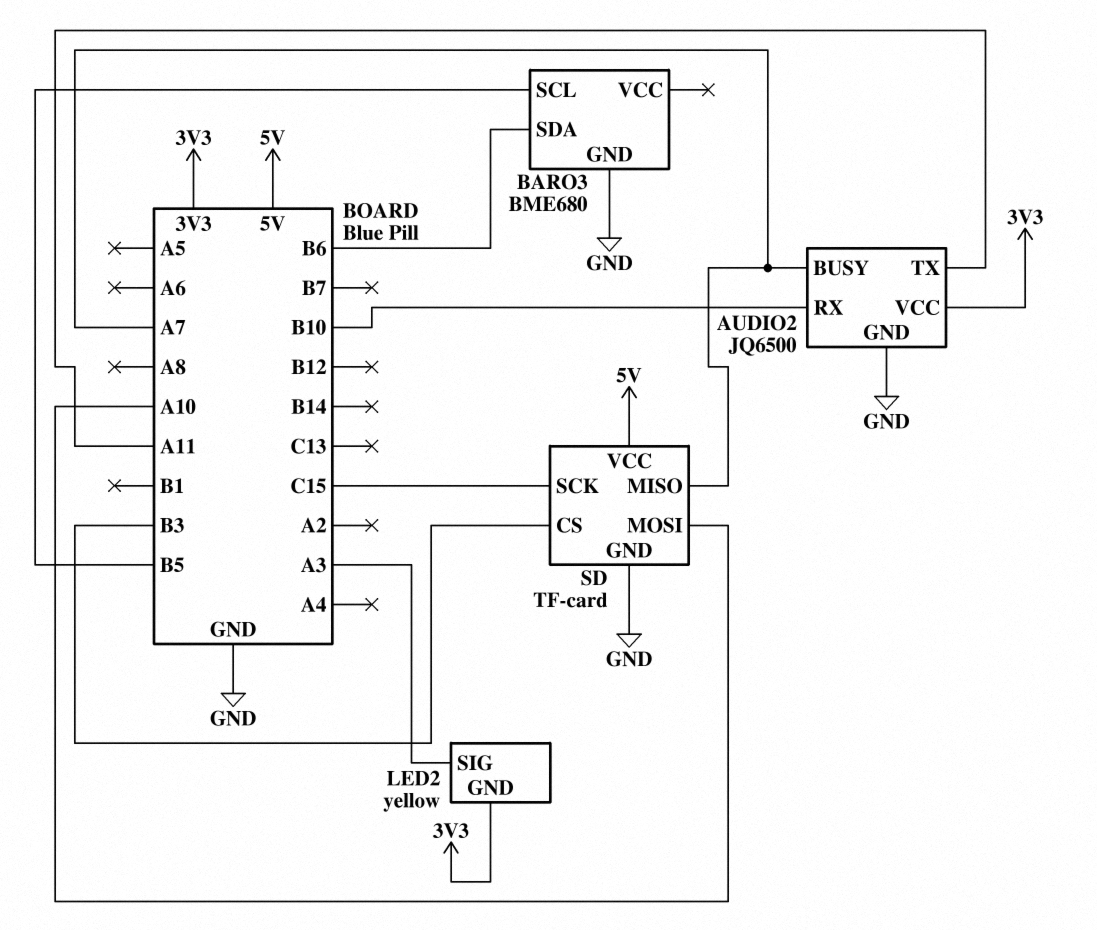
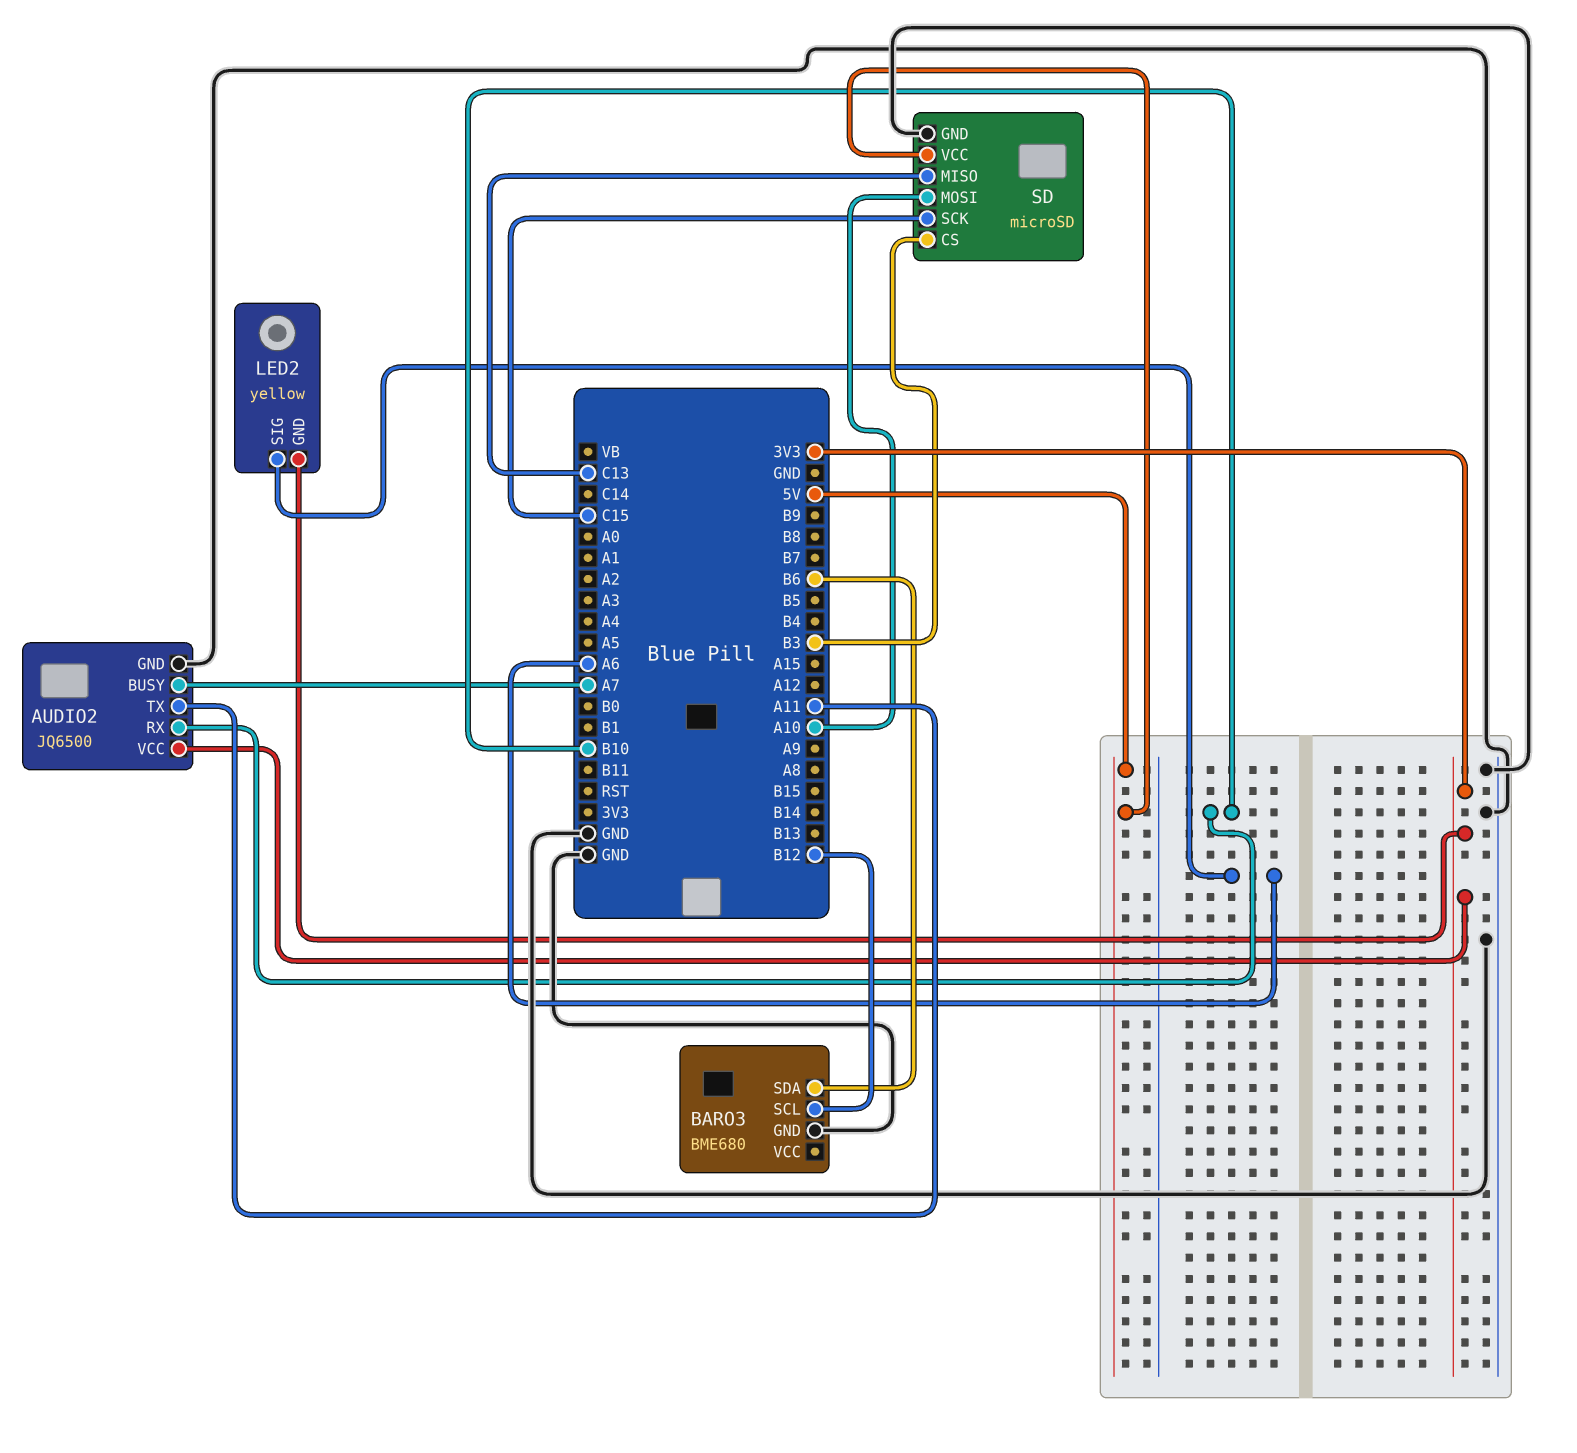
BARO3 pin SCL: B5 -> B12
LED2 pin SIG: A3 -> A6
SD: TF-card -> microSD
SD pin MISO: A7 -> C13

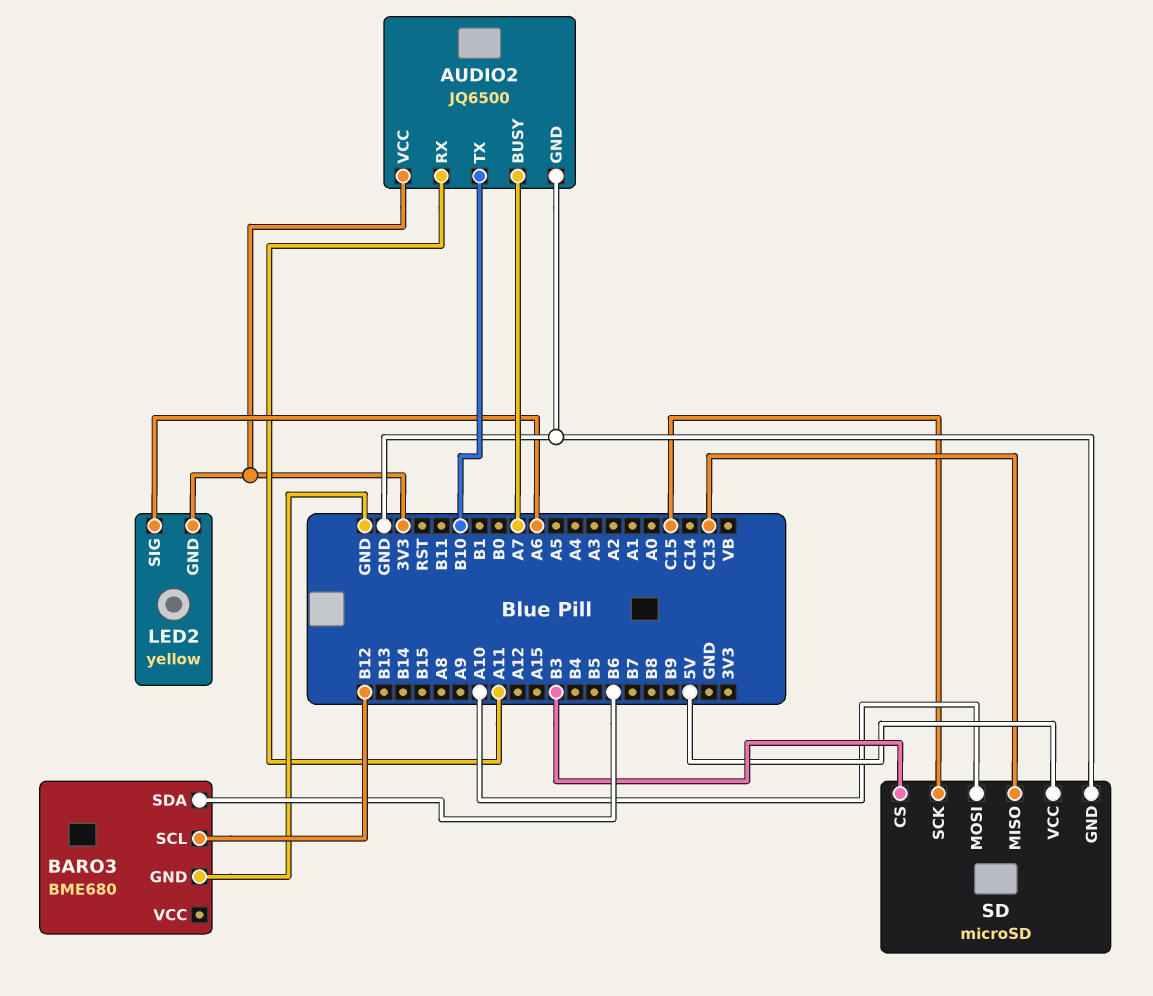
AUDIO2 pin RX: B10 -> A11
AUDIO2 pin TX: A11 -> B10

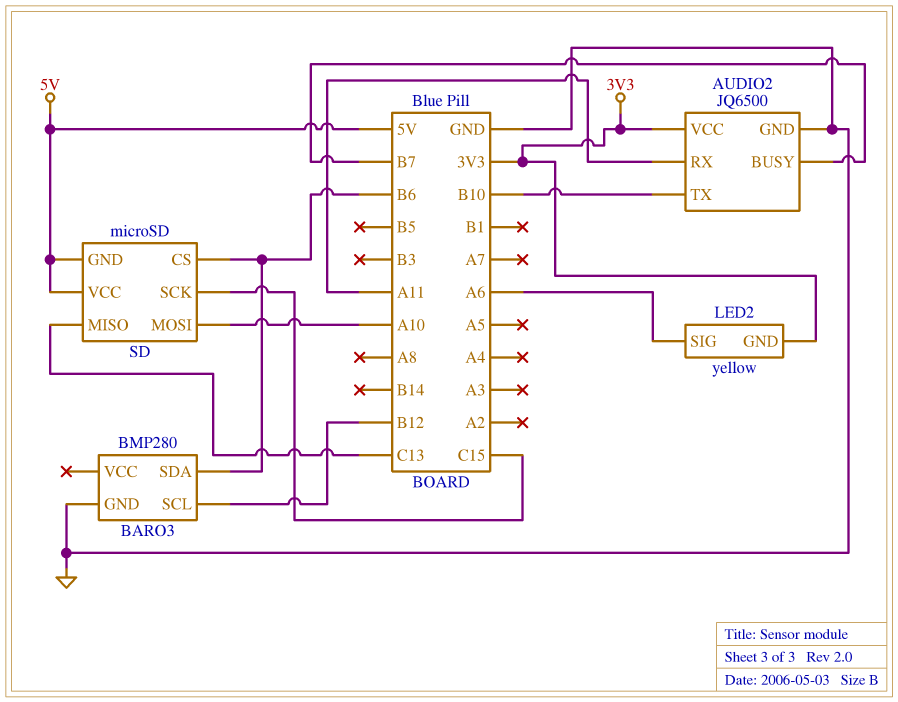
AUDIO2 pin BUSY: A7 -> B7
BARO3: BME680 -> BMP280
SD pin CS: B3 -> B6
SD pin GND: GND -> 5V

